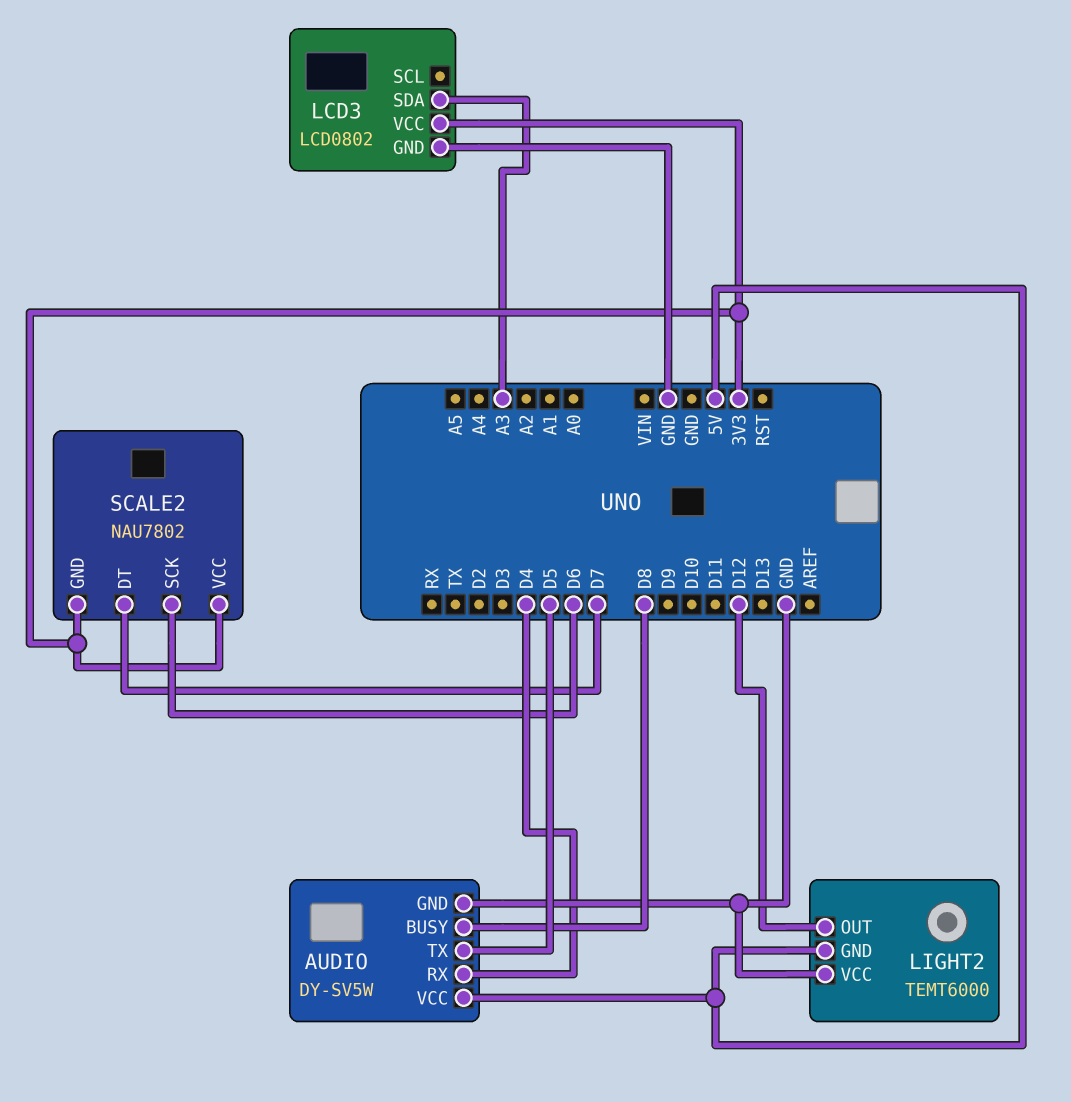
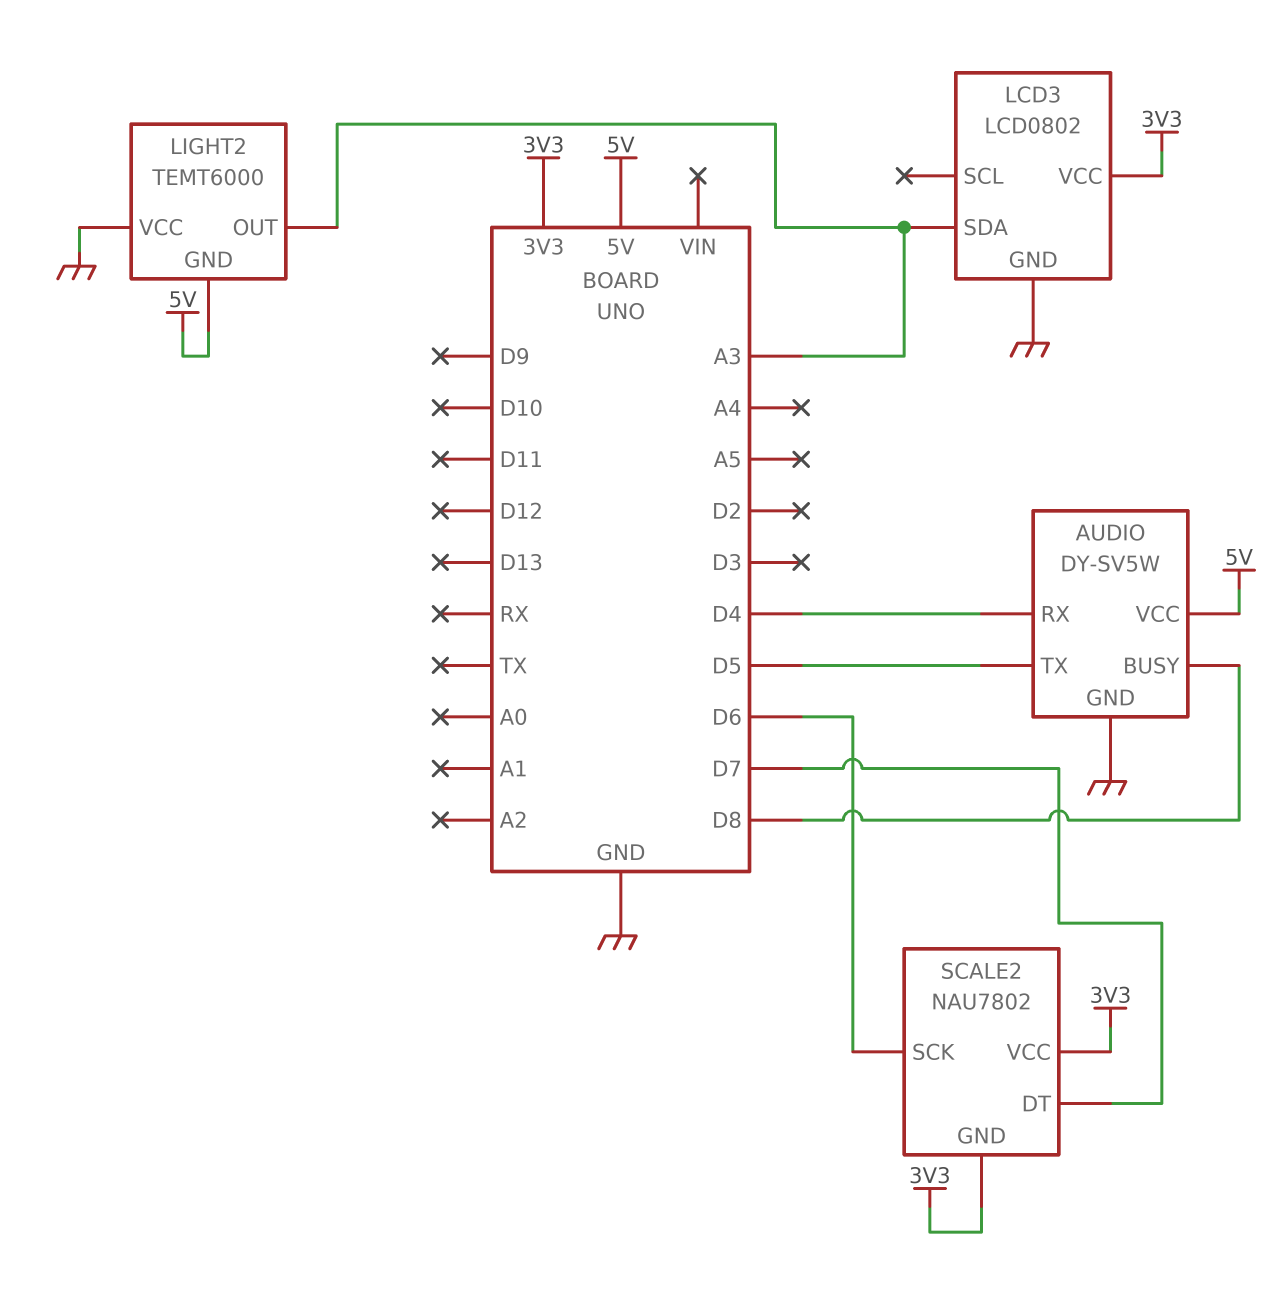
LIGHT2 pin OUT: D12 -> A3

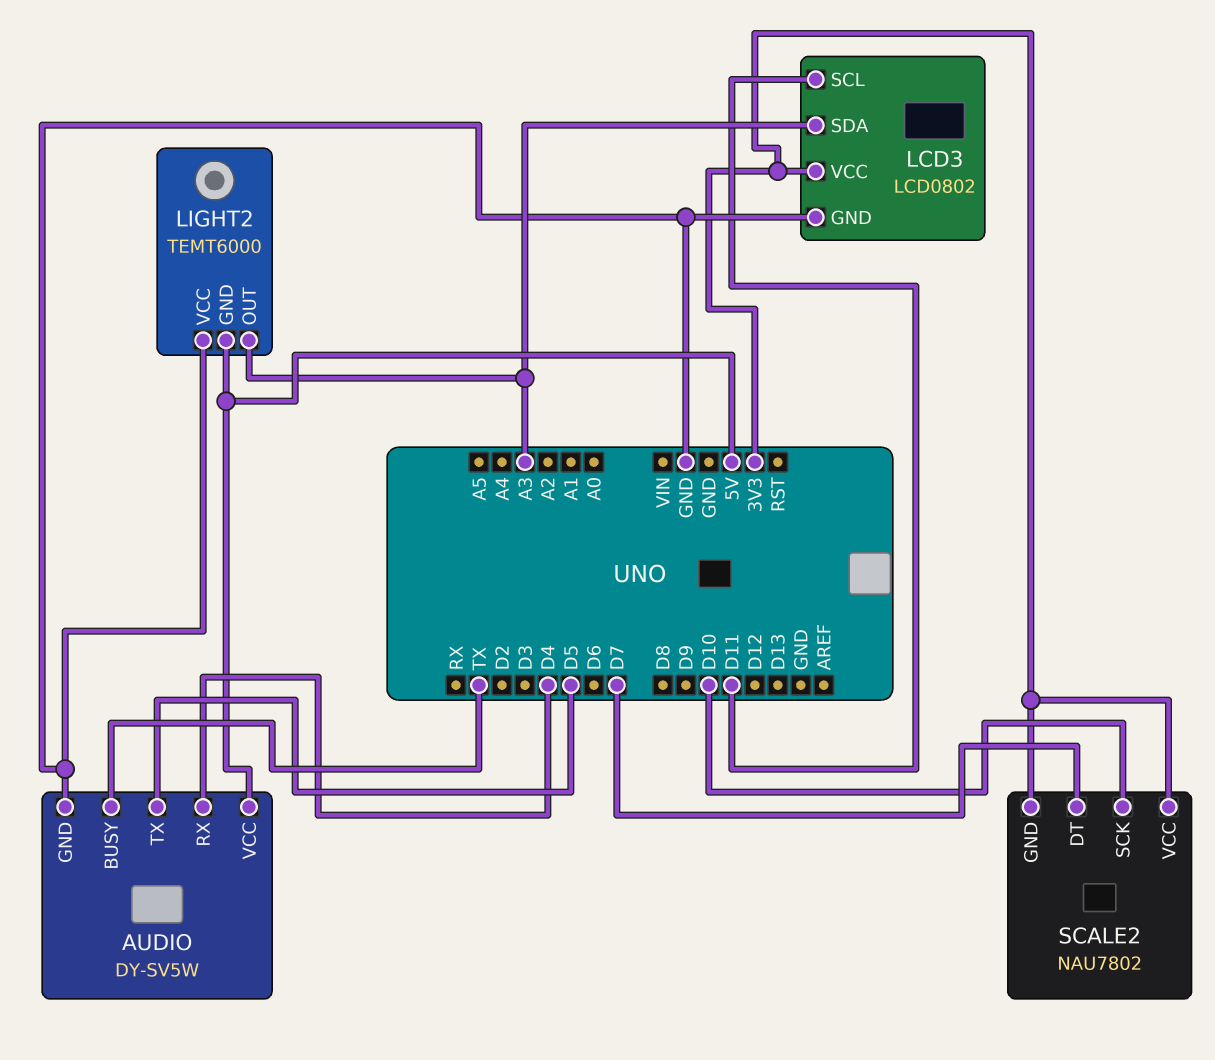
AUDIO pin BUSY: D8 -> TX
LCD3 pin SCL: none -> D11
SCALE2 pin SCK: D6 -> D10

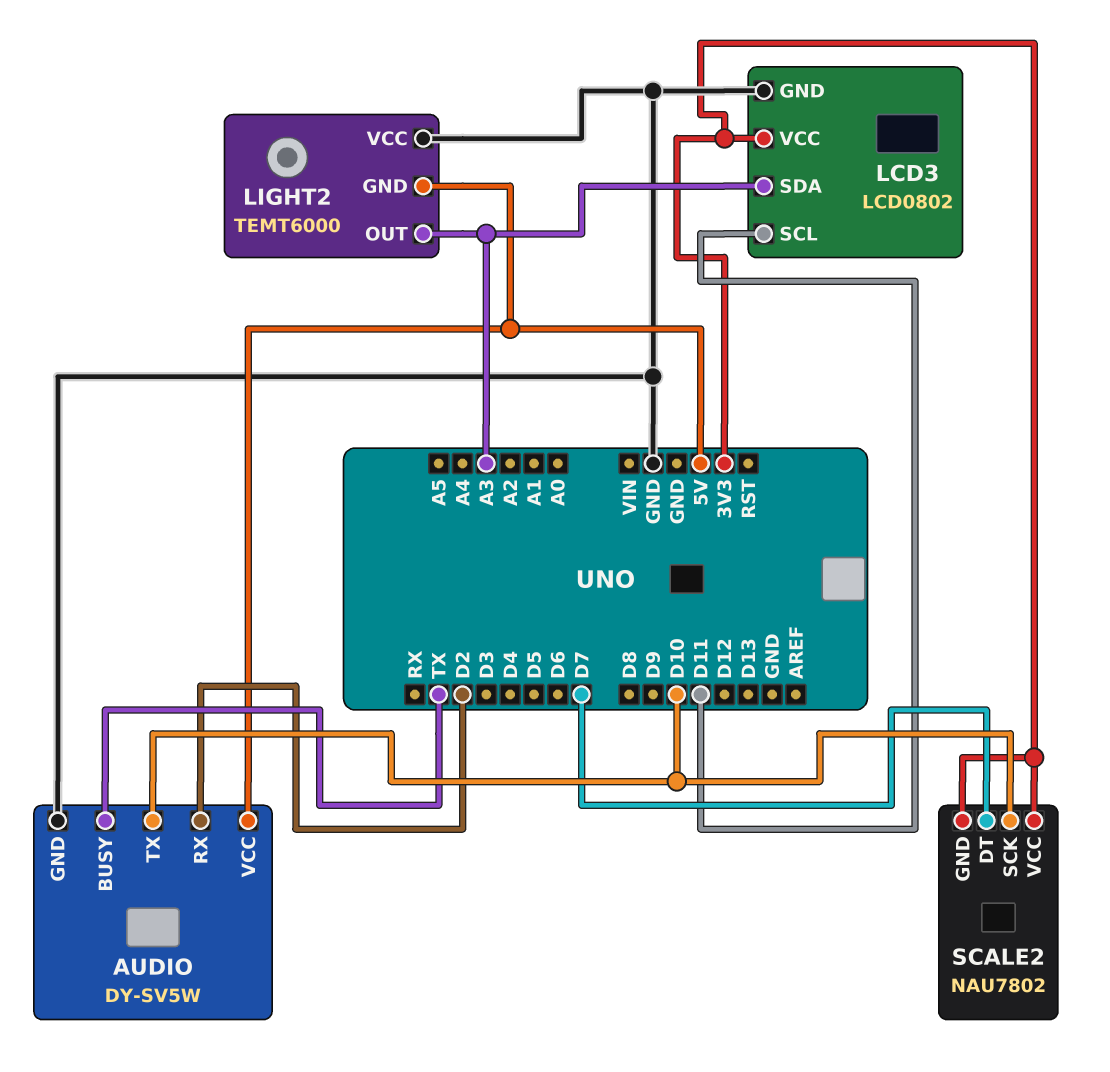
AUDIO pin RX: D4 -> D2
AUDIO pin TX: D5 -> D10

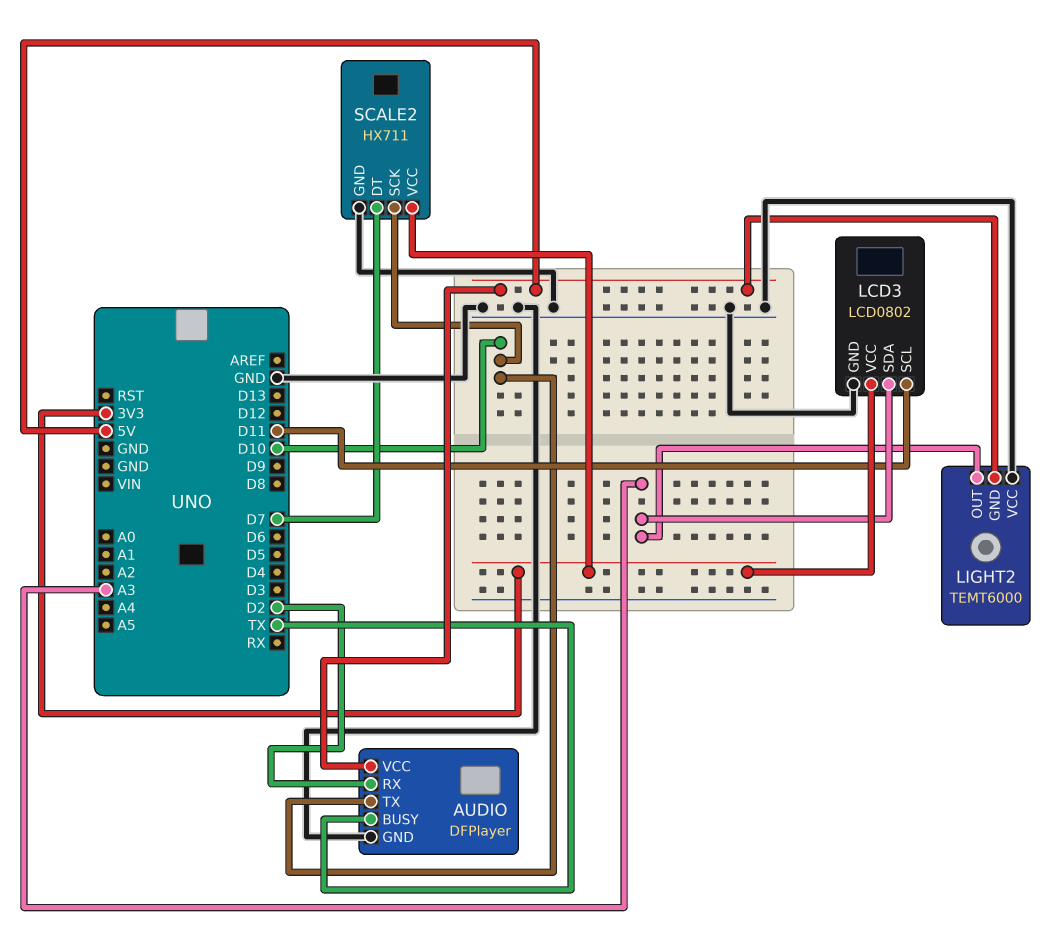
AUDIO: DY-SV5W -> DFPlayer
SCALE2: NAU7802 -> HX711
SCALE2 pin GND: 3V3 -> GND

